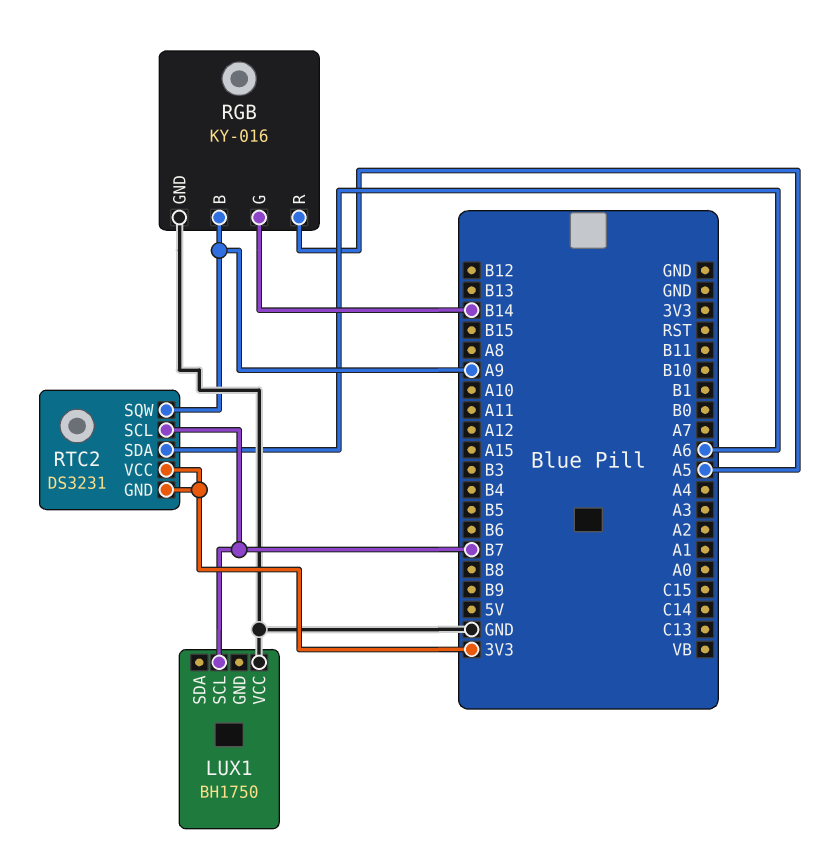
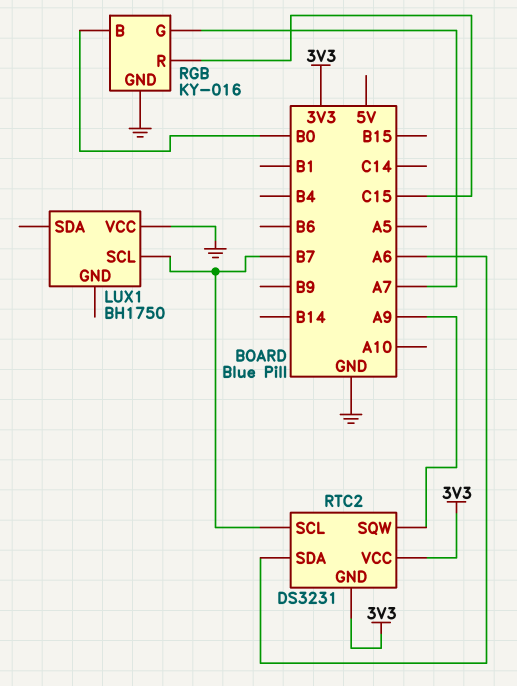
RGB pin B: A9 -> B0
RGB pin G: B14 -> A7
RGB pin R: A5 -> C15

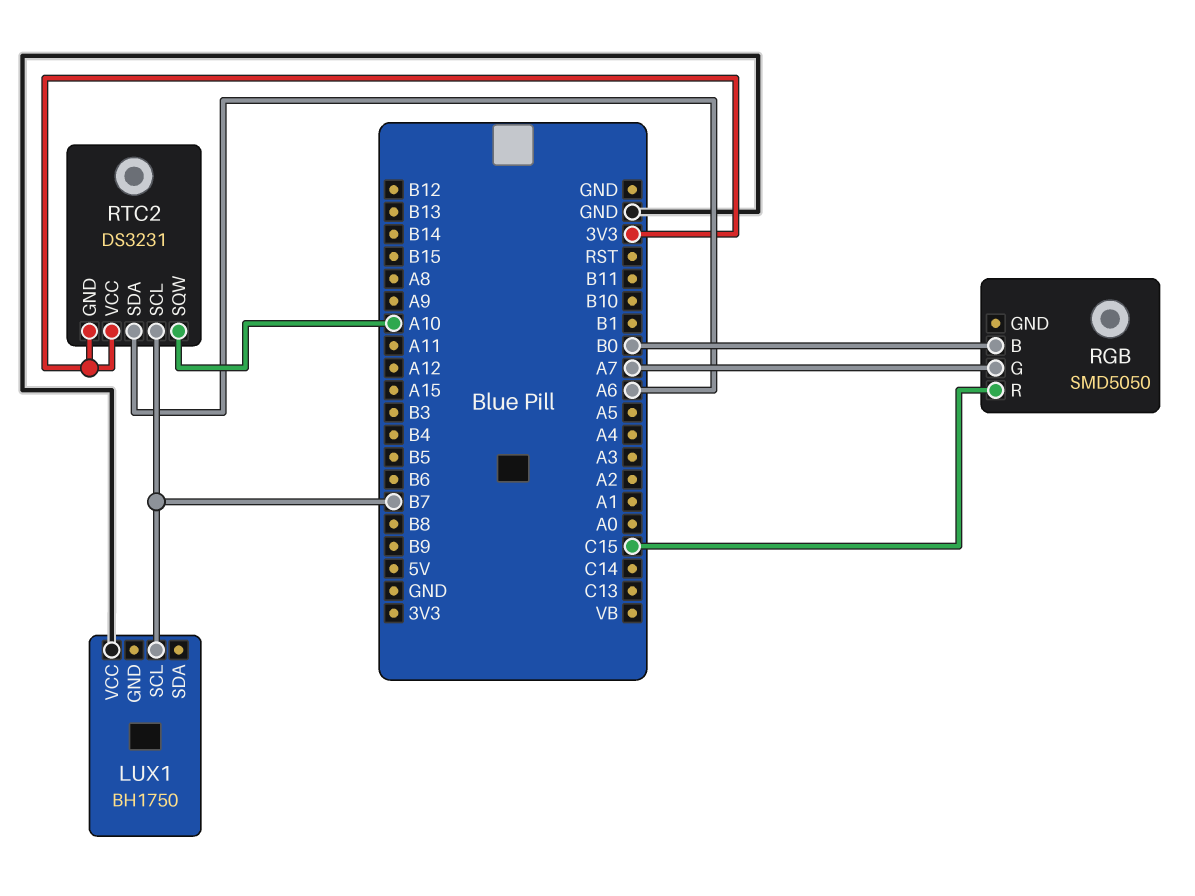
RGB: KY-016 -> SMD5050
RGB pin GND: GND -> none
RTC2 pin SQW: A9 -> A10

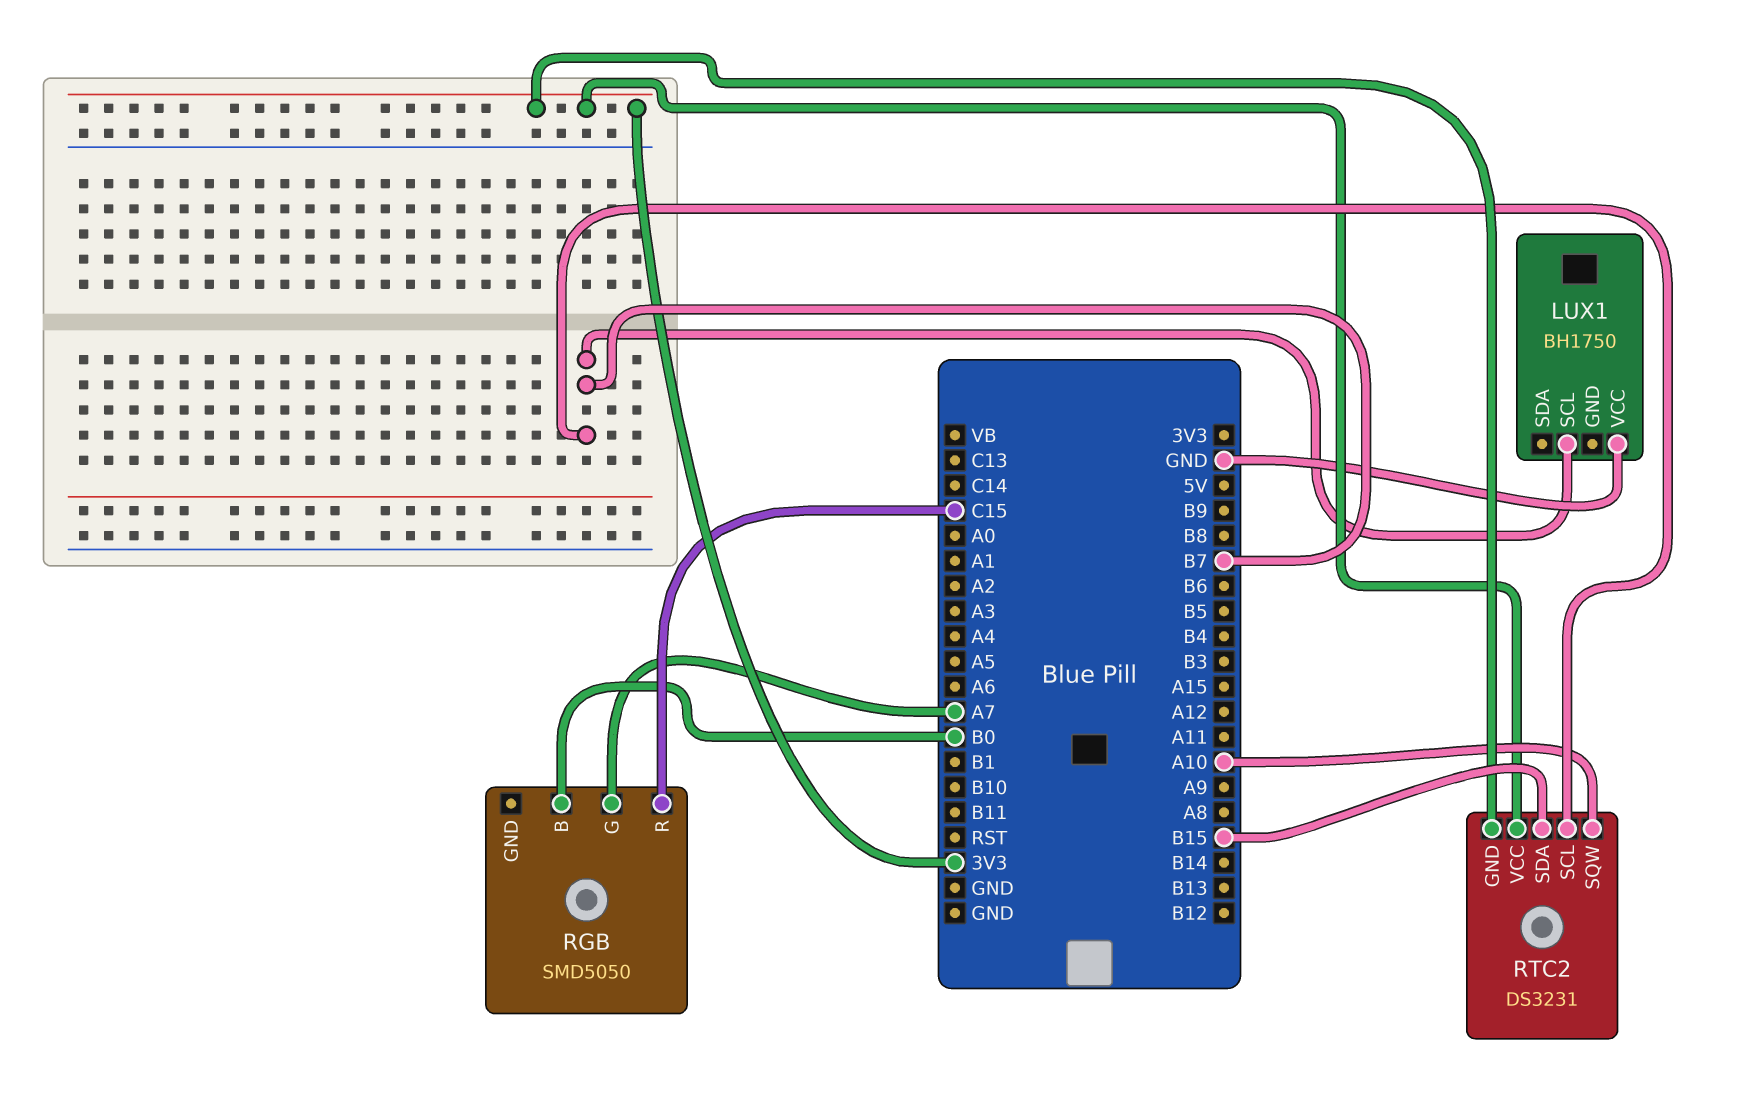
RTC2 pin SDA: A6 -> B15

